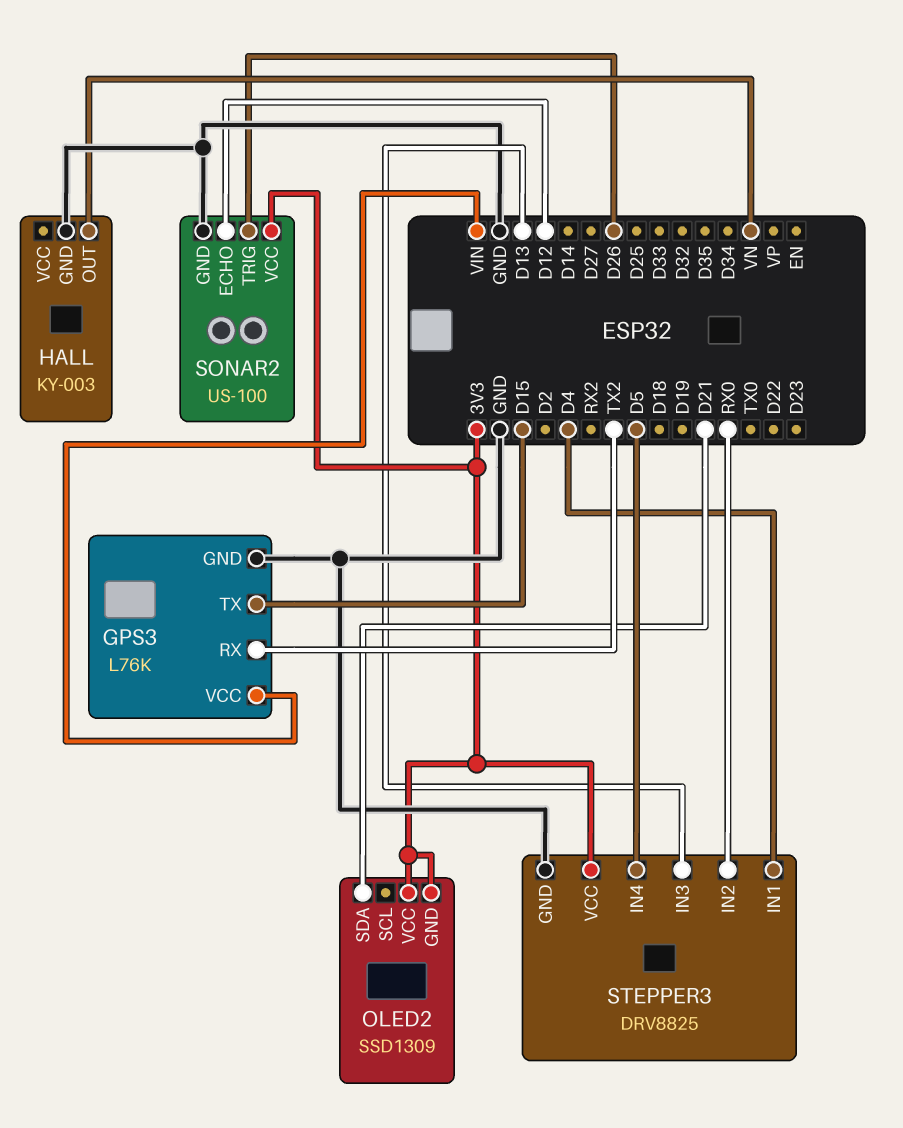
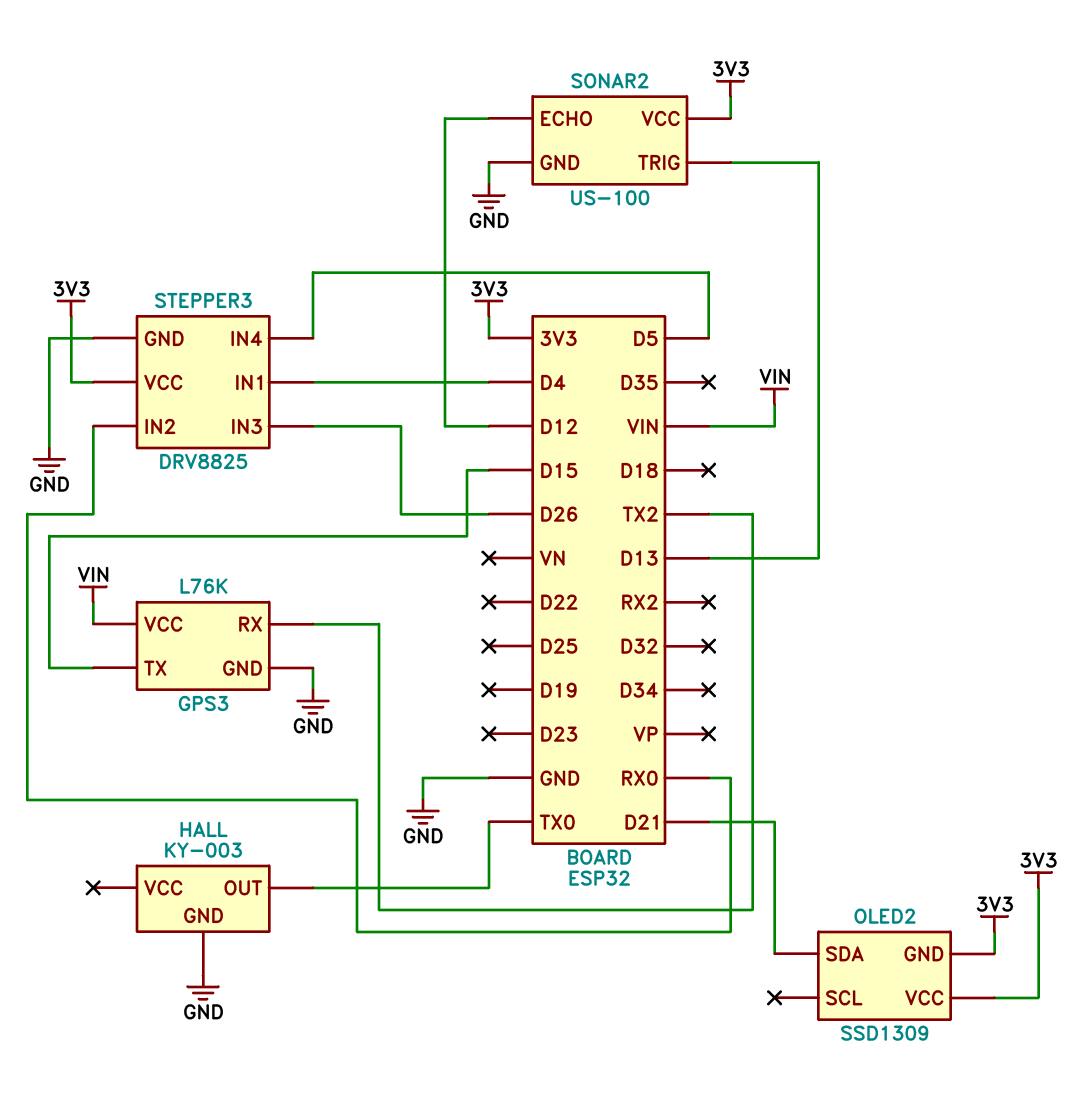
HALL pin OUT: VN -> TX0
SONAR2 pin TRIG: D26 -> D13
STEPPER3 pin IN3: D13 -> D26

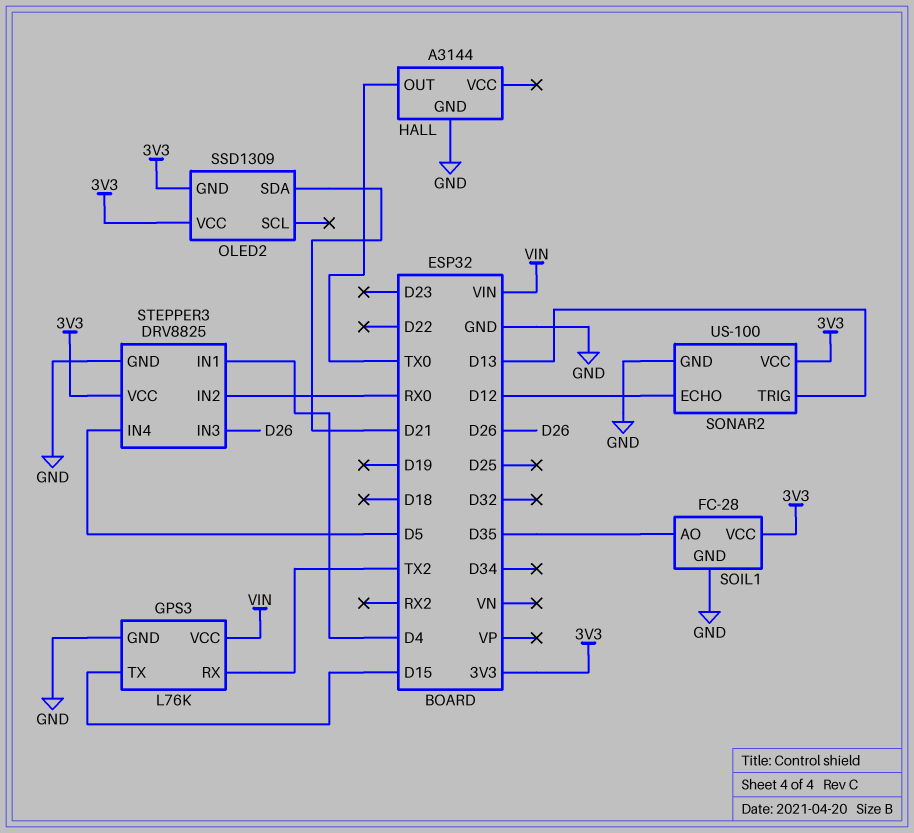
HALL: KY-003 -> A3144
SOIL1: none -> FC-28
SOIL1 pin AO: none -> D35
SOIL1 pin GND: none -> GND
SOIL1 pin VCC: none -> 3V3

